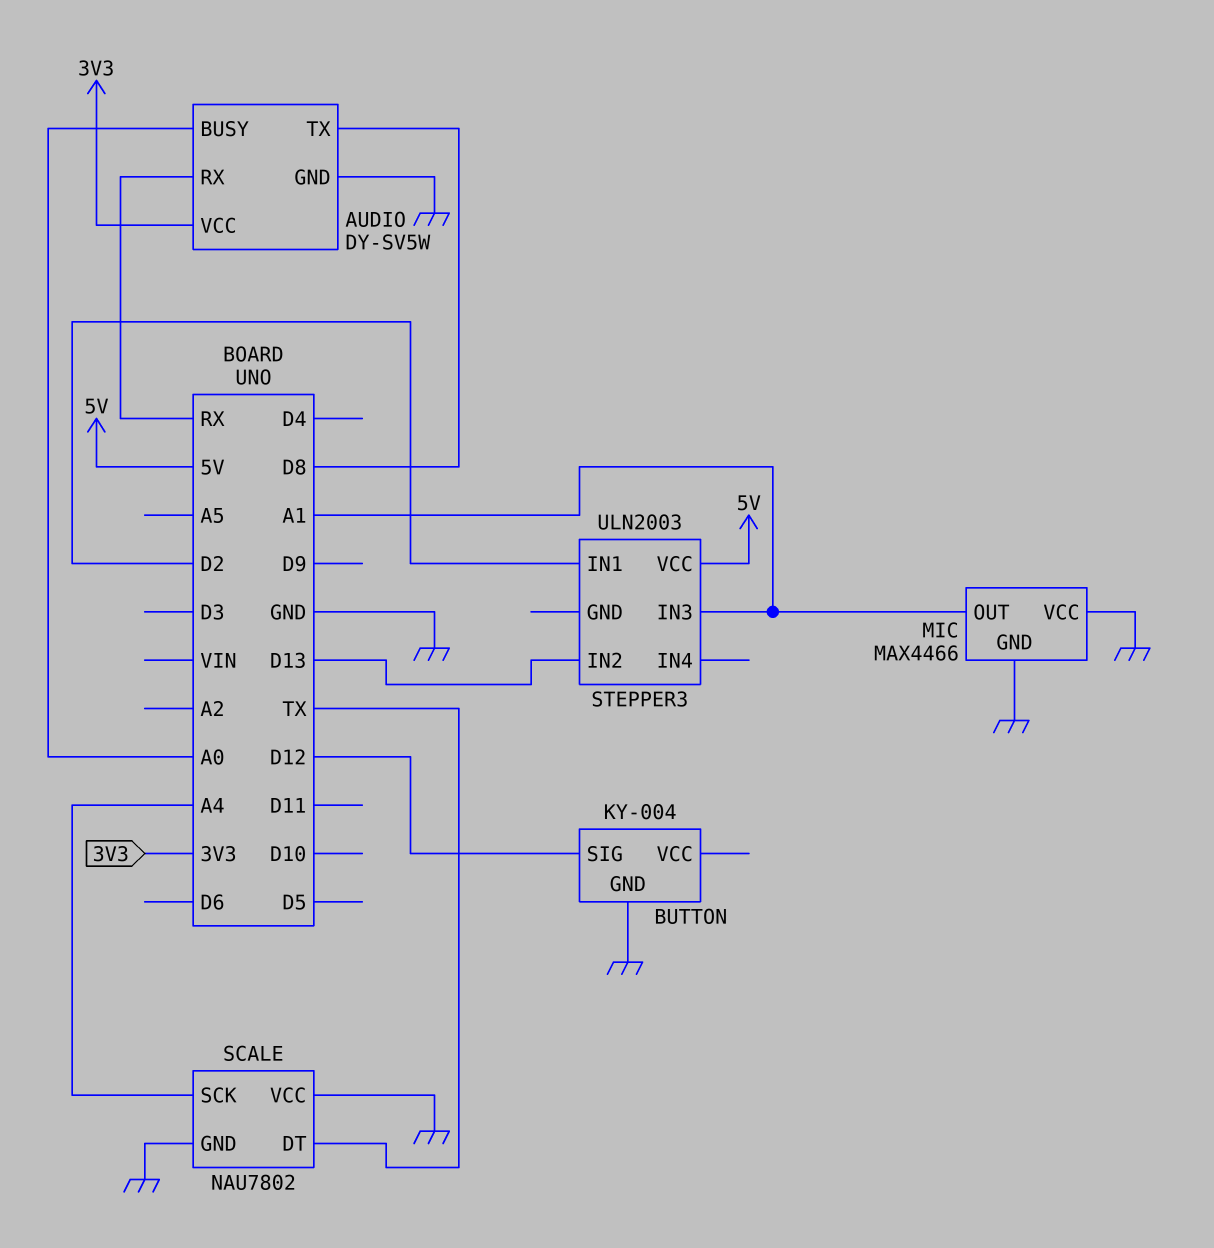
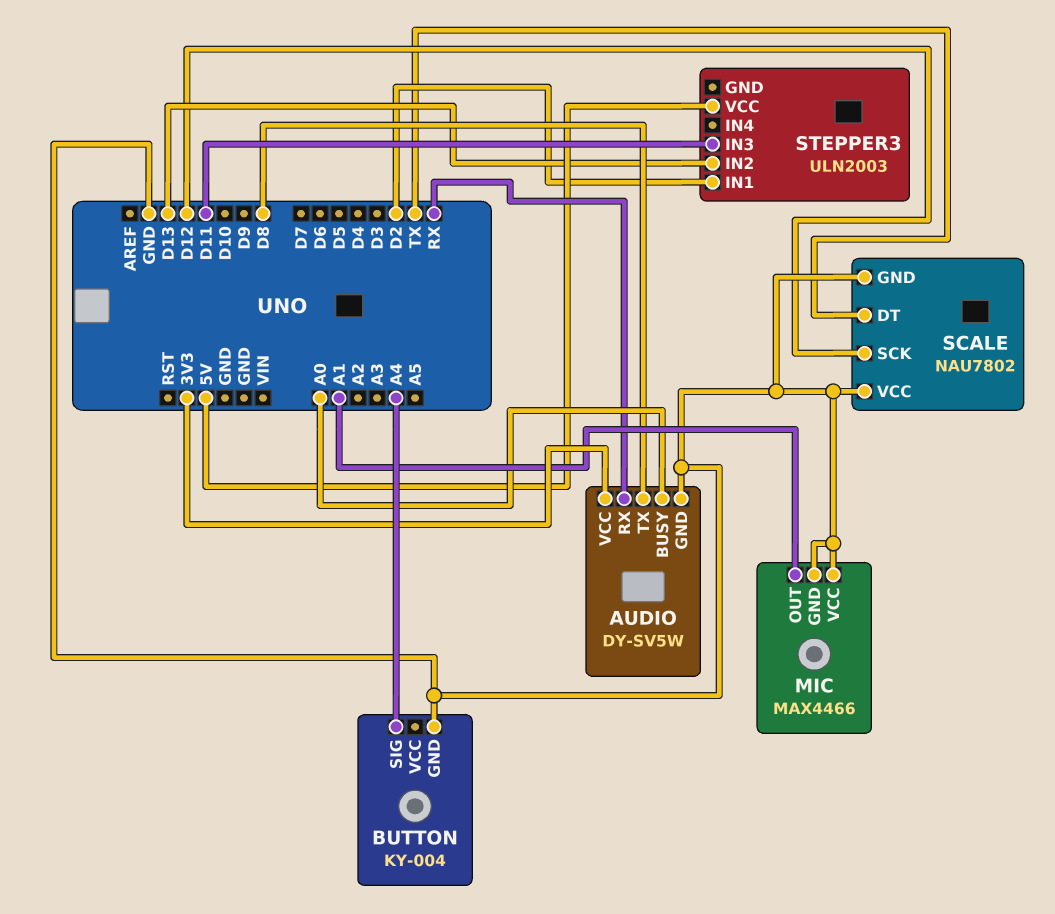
BUTTON pin SIG: D12 -> A4
SCALE pin SCK: A4 -> D12
STEPPER3 pin IN3: A1 -> D11

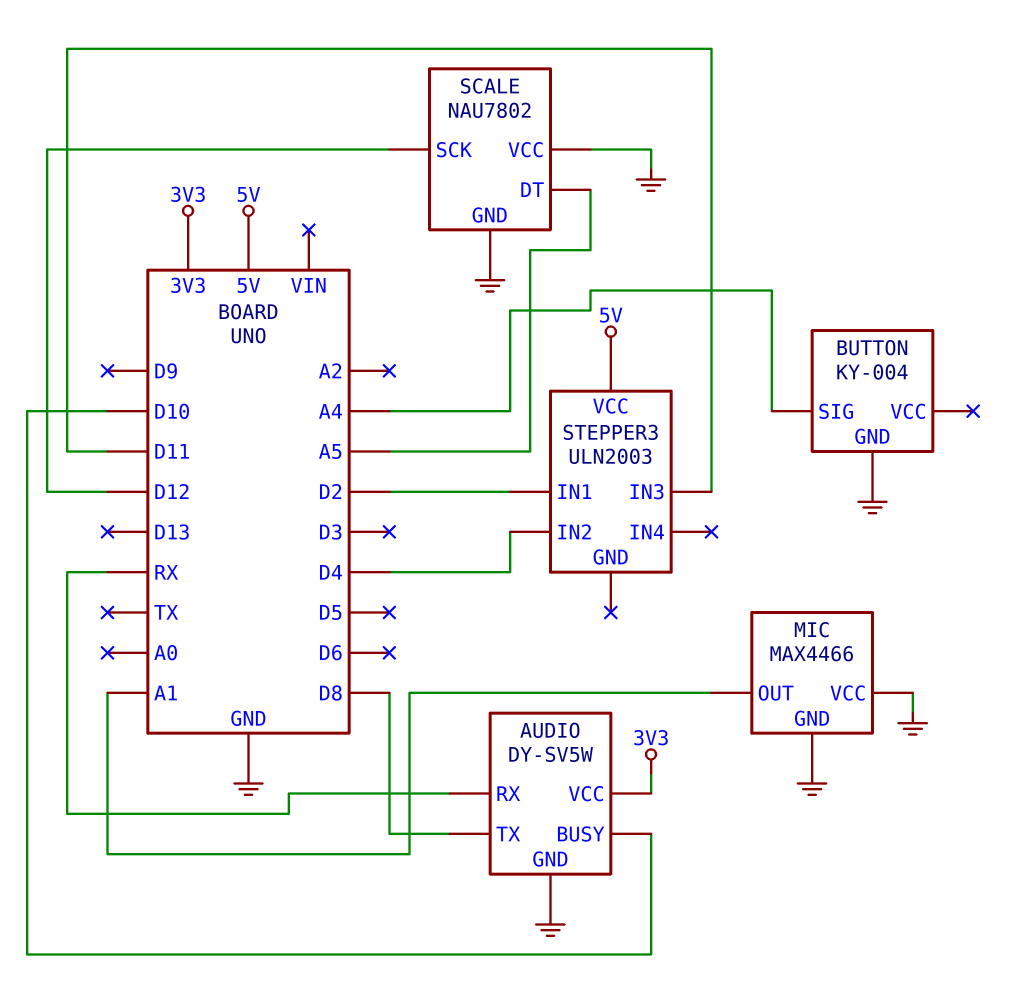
AUDIO pin BUSY: A0 -> D10
SCALE pin DT: TX -> A5
STEPPER3 pin IN2: D13 -> D4

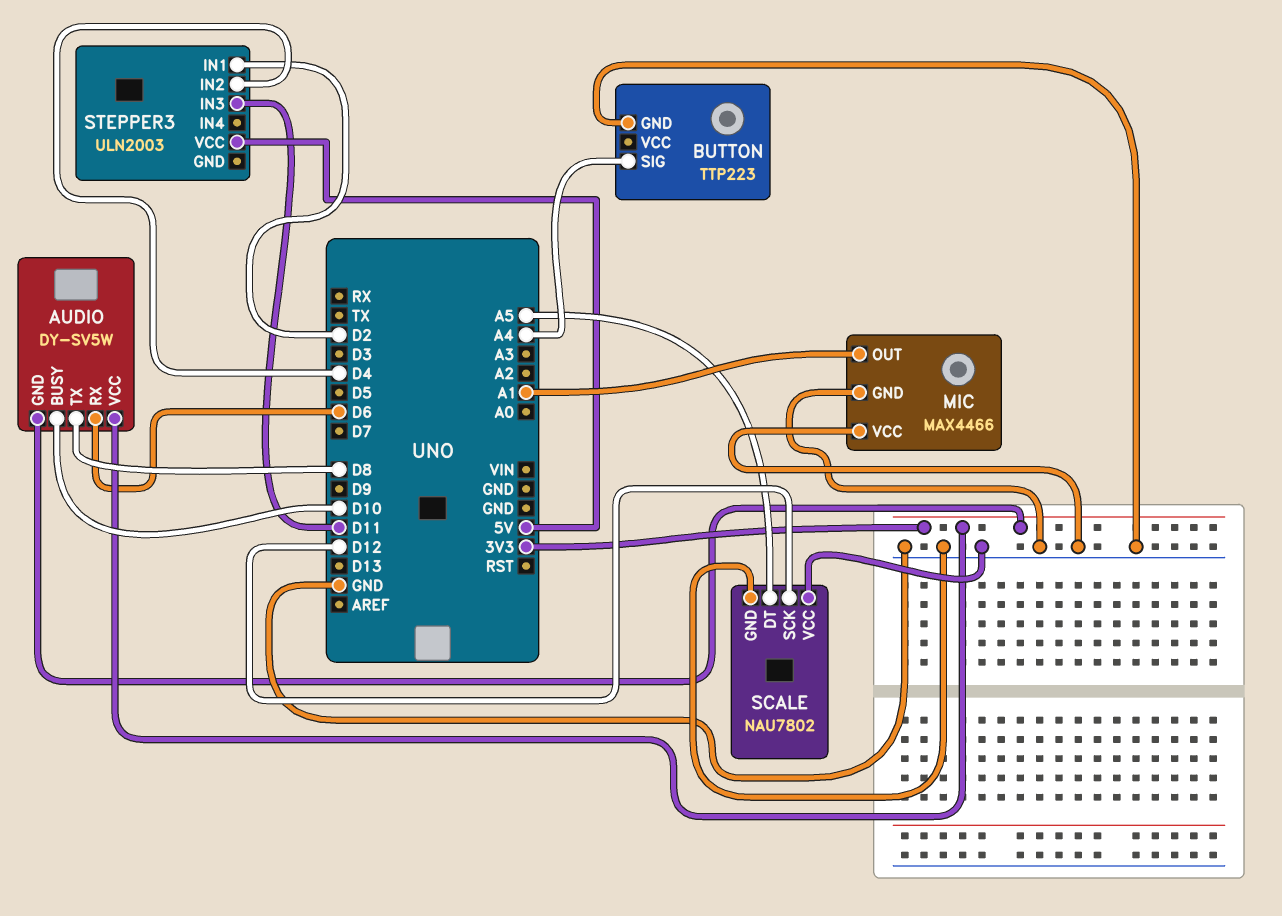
AUDIO pin GND: GND -> 3V3
AUDIO pin RX: RX -> D6
BUTTON: KY-004 -> TTP223

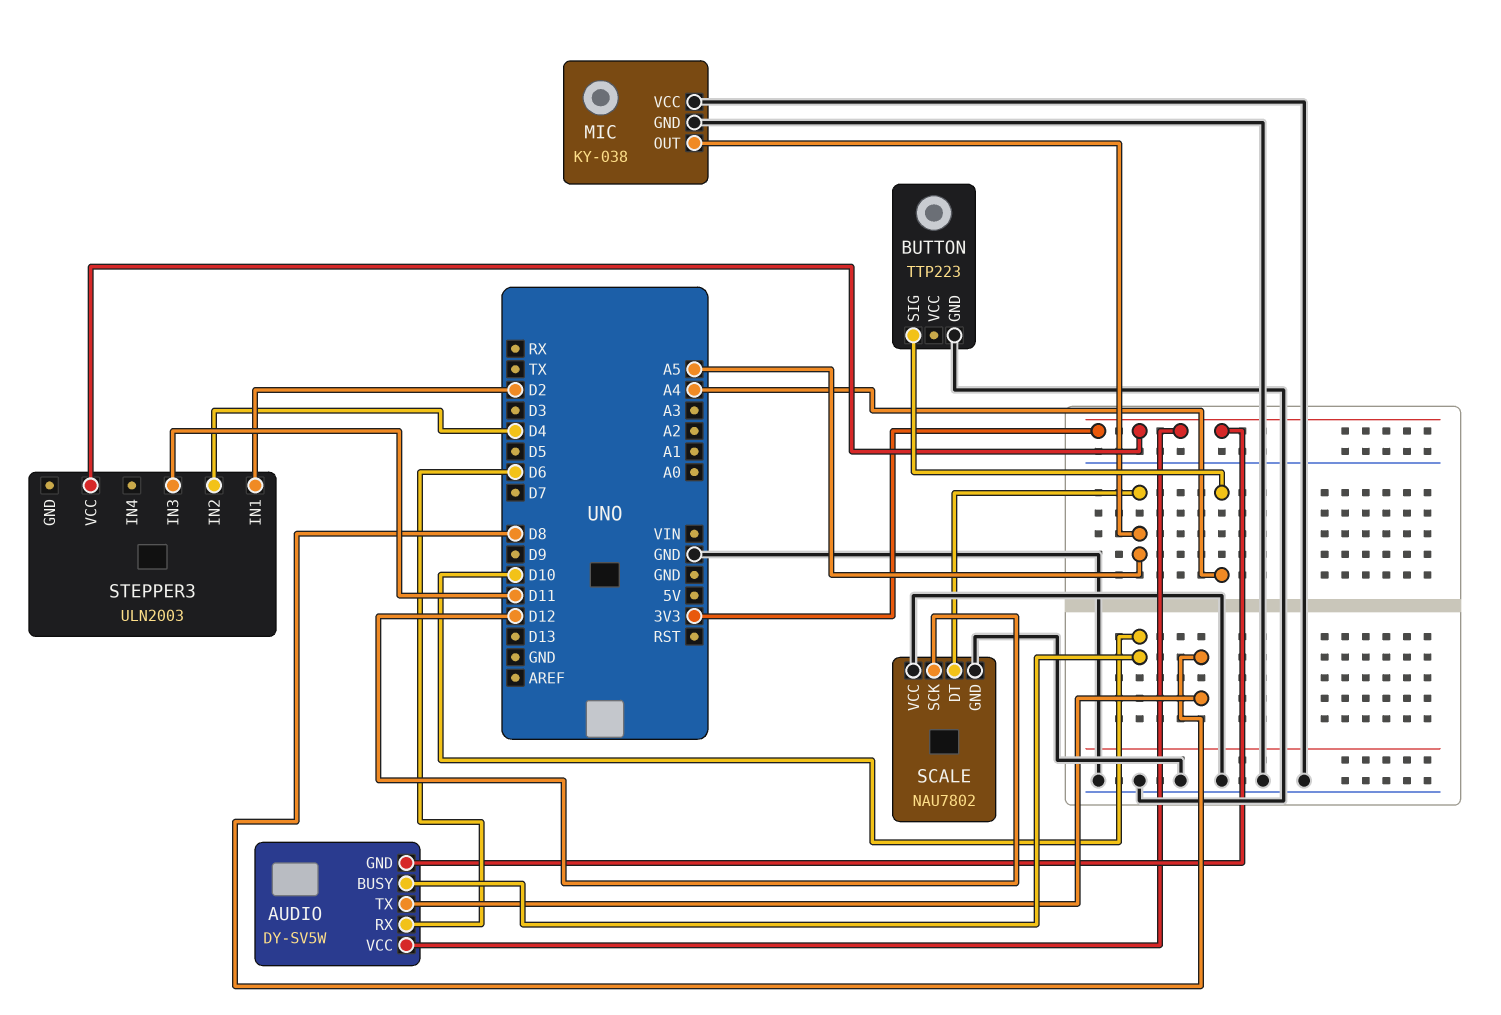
MIC: MAX4466 -> KY-038
MIC pin OUT: A1 -> A5
STEPPER3 pin VCC: 5V -> 3V3

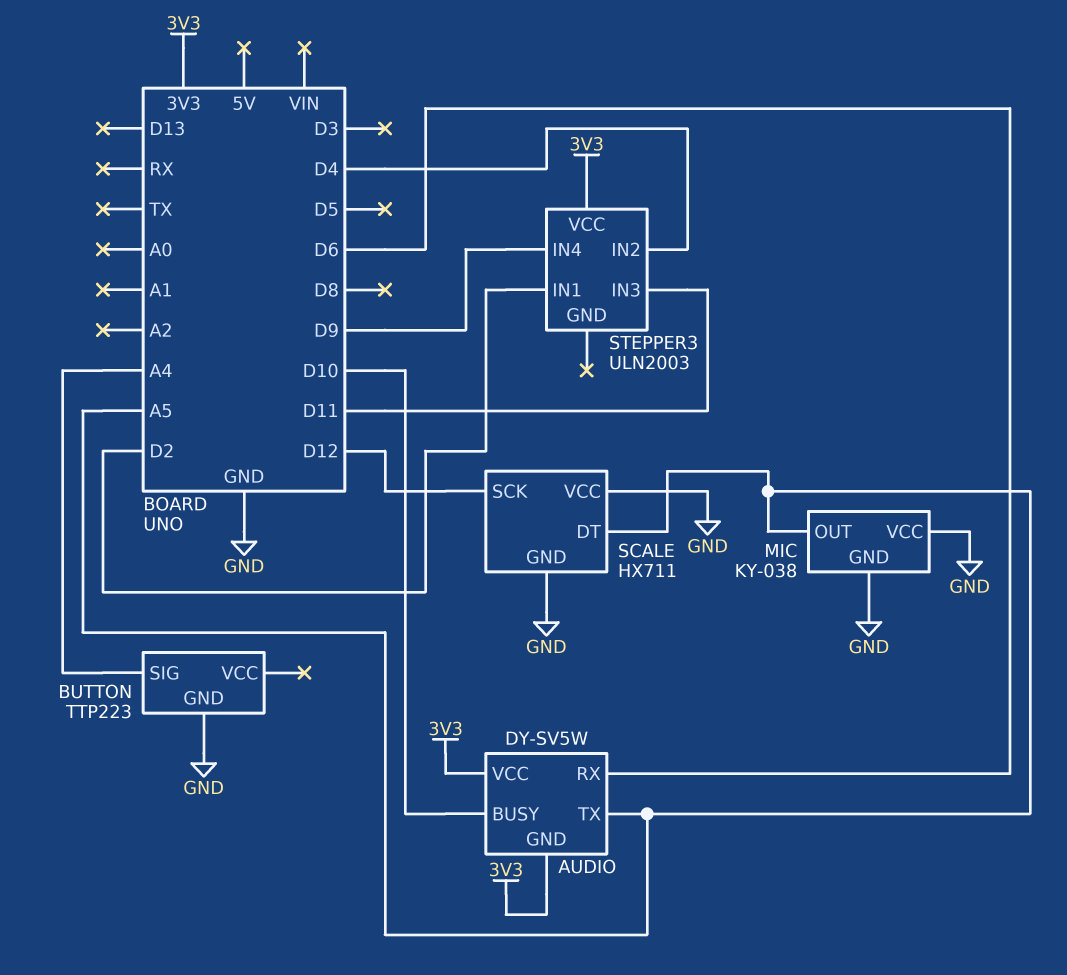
AUDIO pin TX: D8 -> A5
SCALE: NAU7802 -> HX711
STEPPER3 pin IN4: none -> D9

